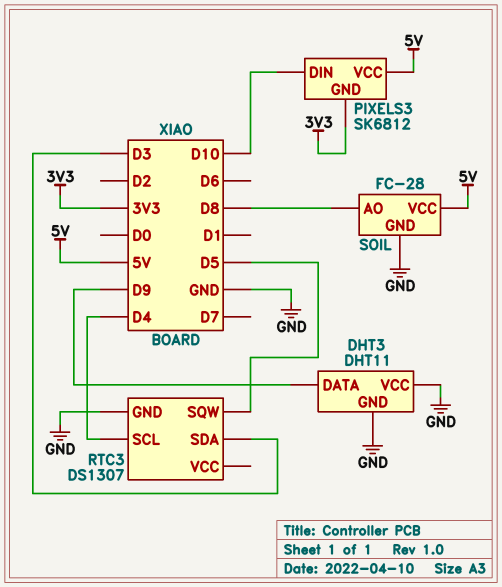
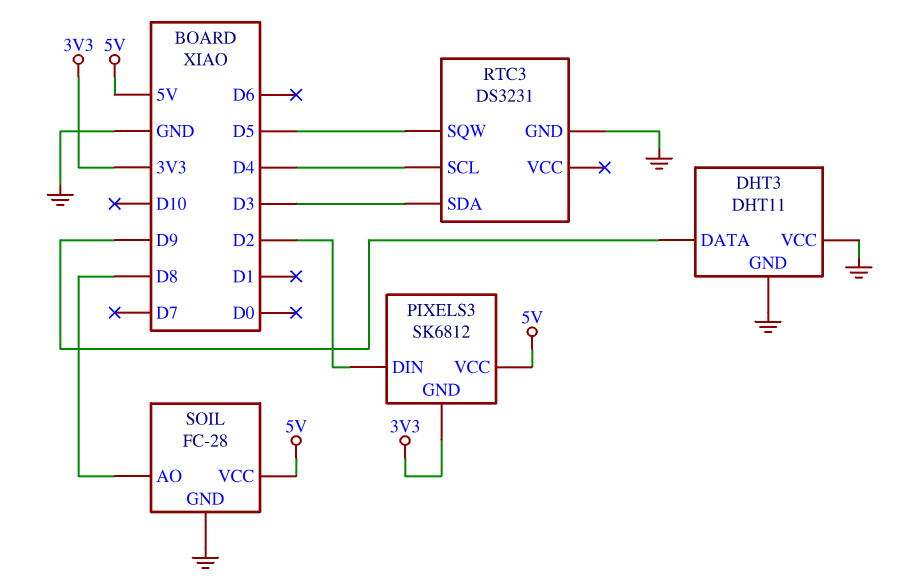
PIXELS3 pin DIN: D10 -> D2
RTC3: DS1307 -> DS3231

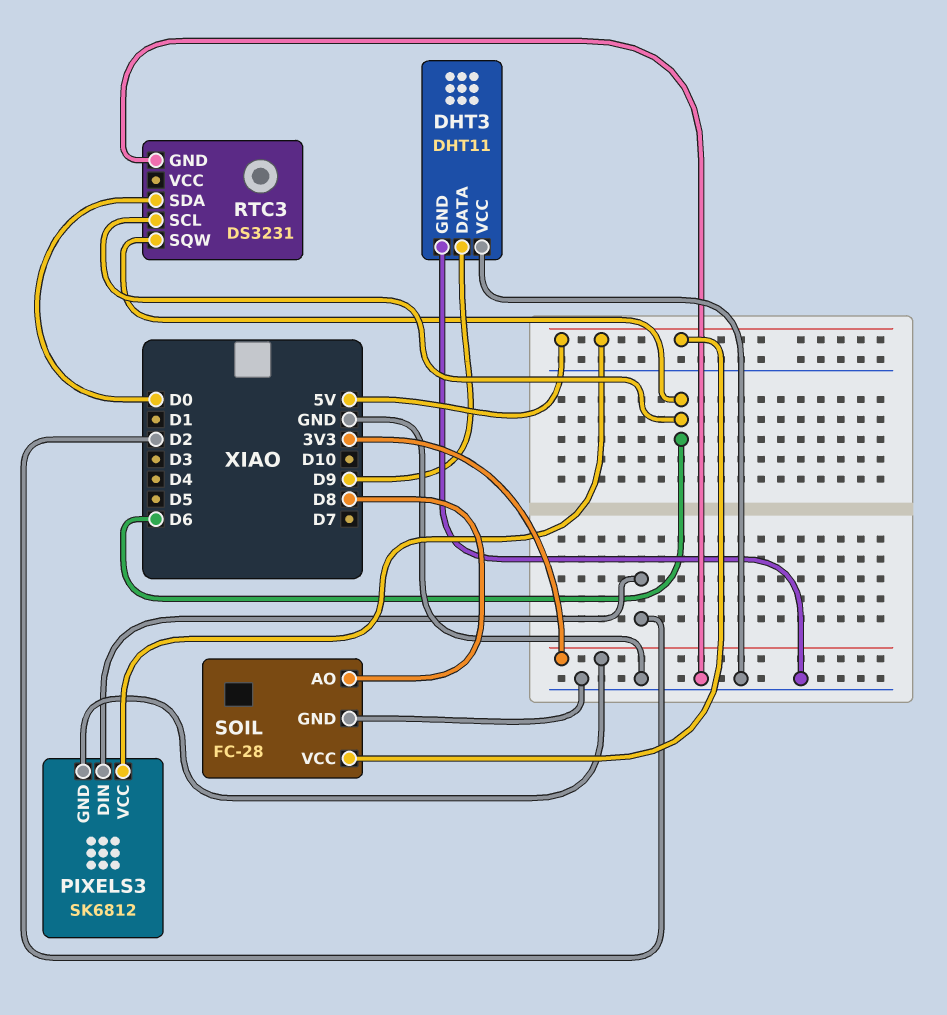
RTC3 pin SCL: D4 -> D6
RTC3 pin SDA: D3 -> D0
RTC3 pin SQW: D5 -> D6

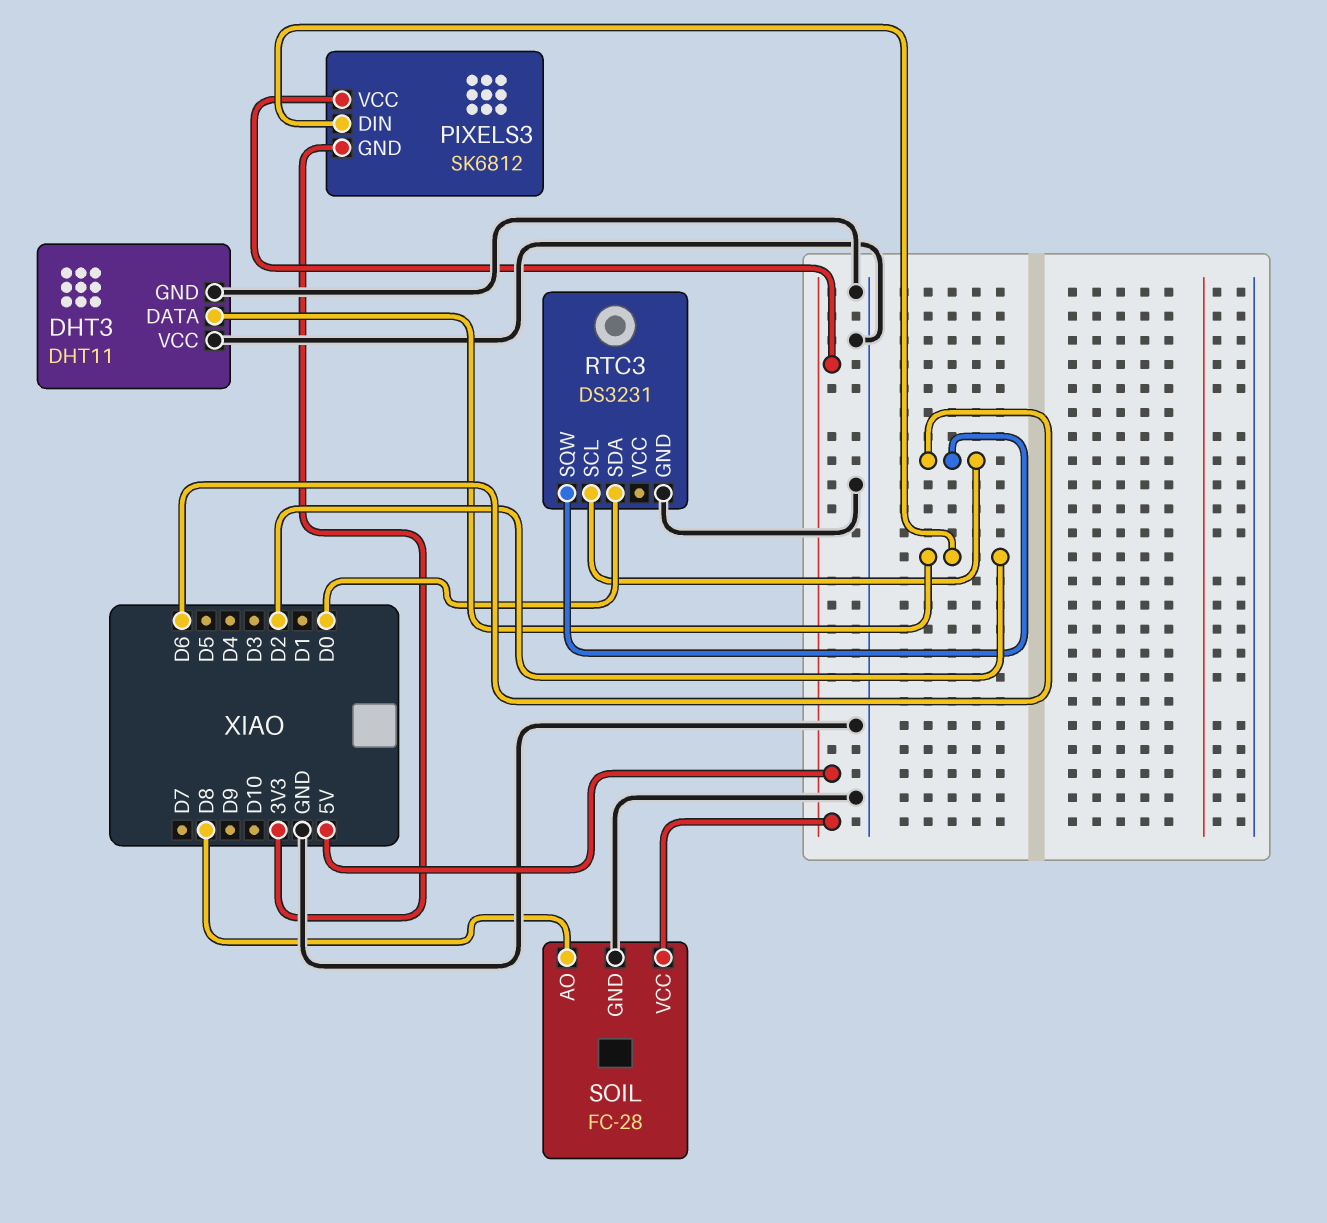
DHT3 pin DATA: D9 -> D2

